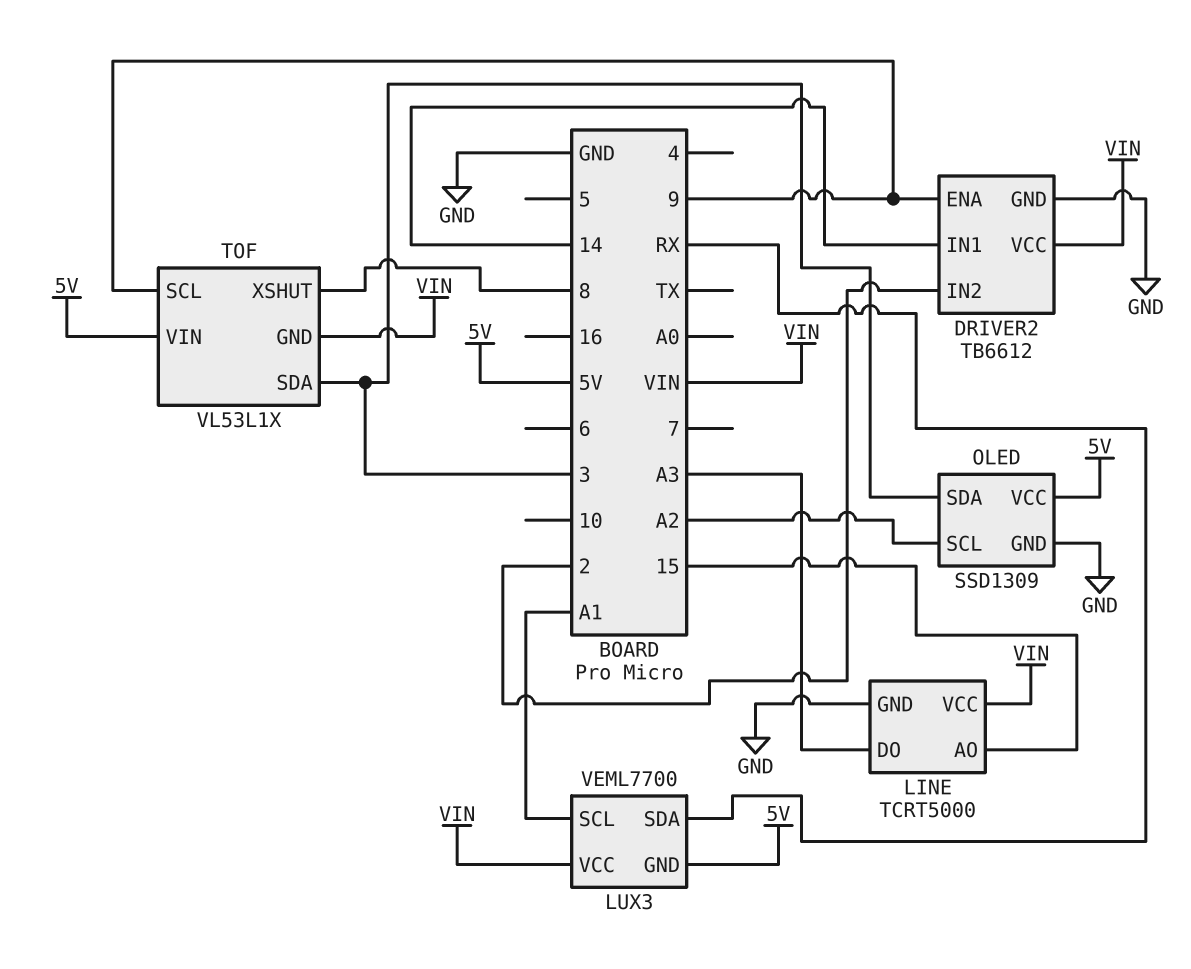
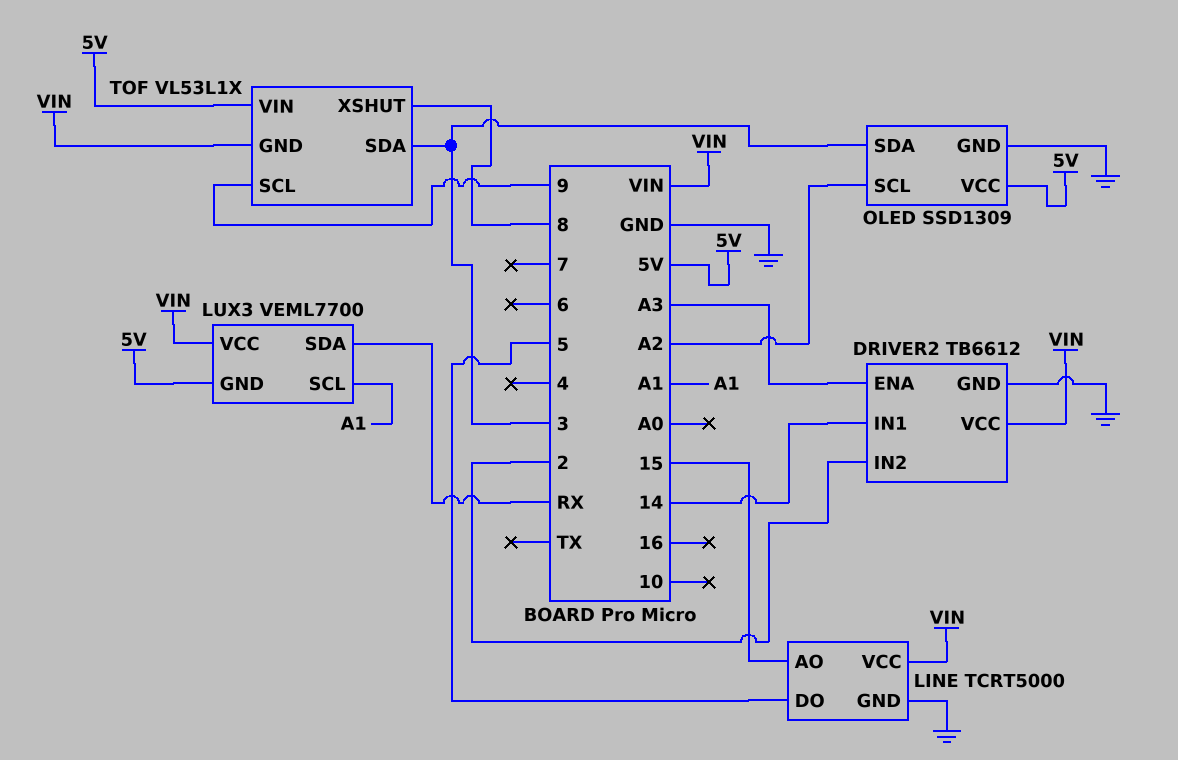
DRIVER2 pin ENA: 9 -> A3
LINE pin DO: A3 -> 5

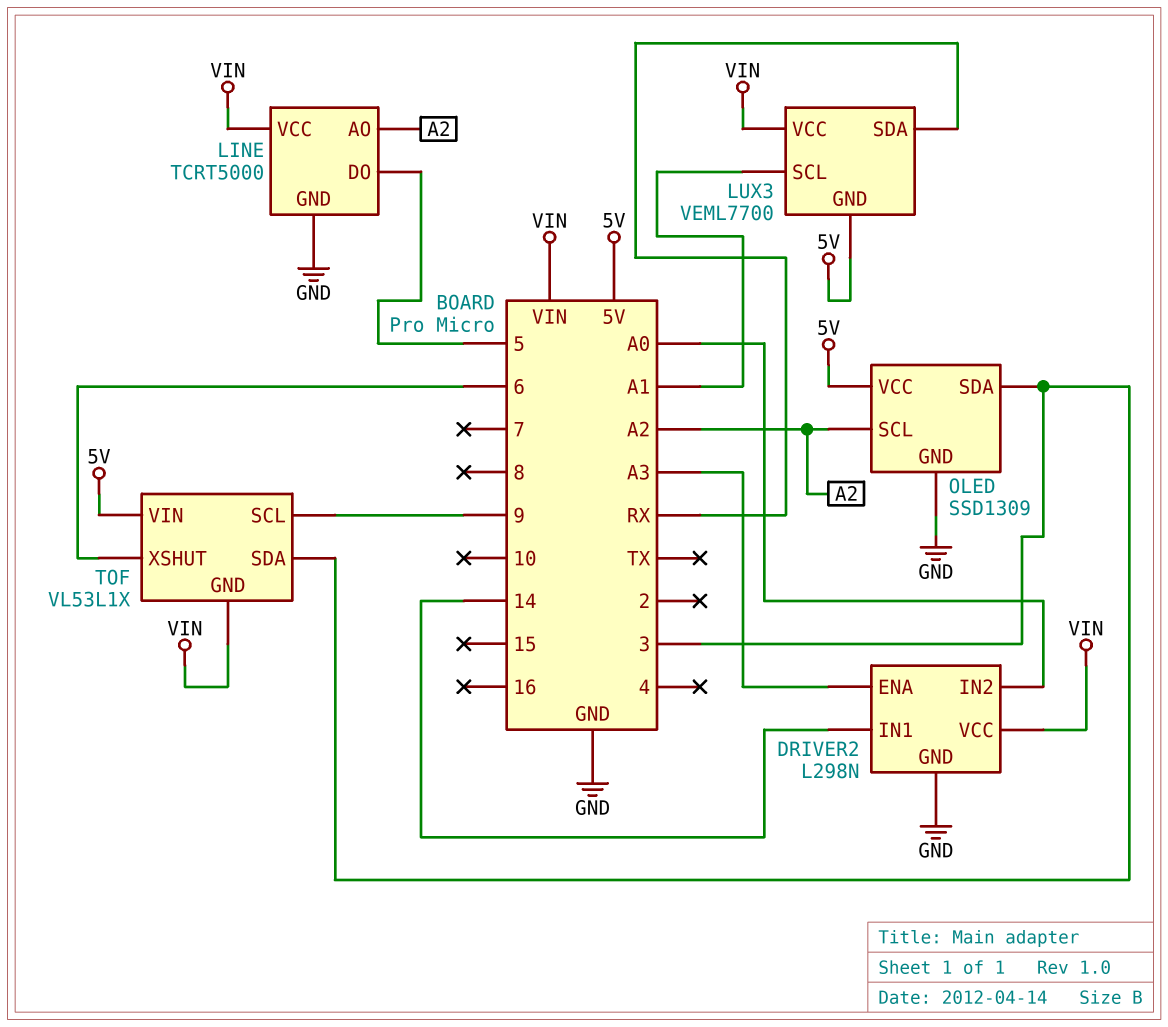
DRIVER2: TB6612 -> L298N
DRIVER2 pin IN2: 2 -> A0
LINE pin AO: 15 -> A2
TOF pin XSHUT: 8 -> 6

